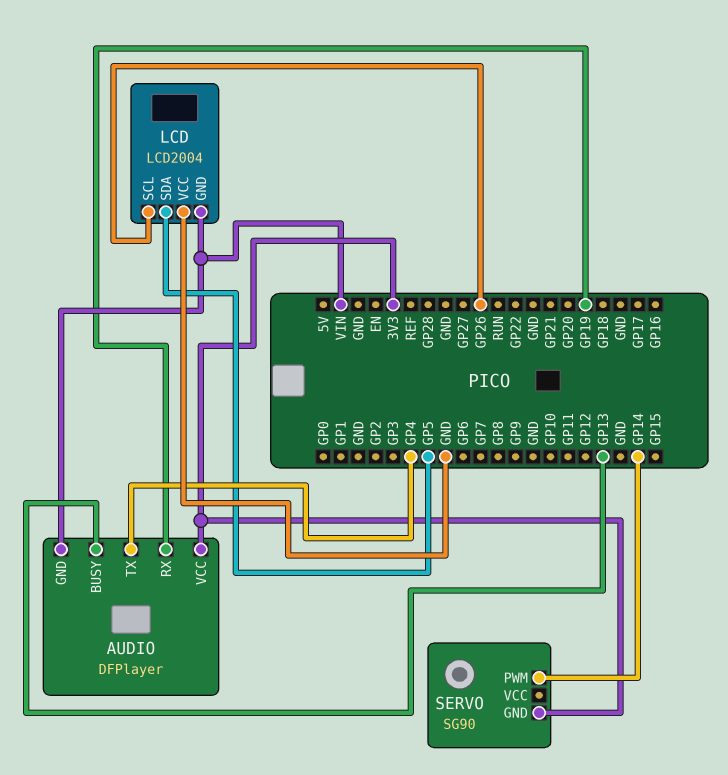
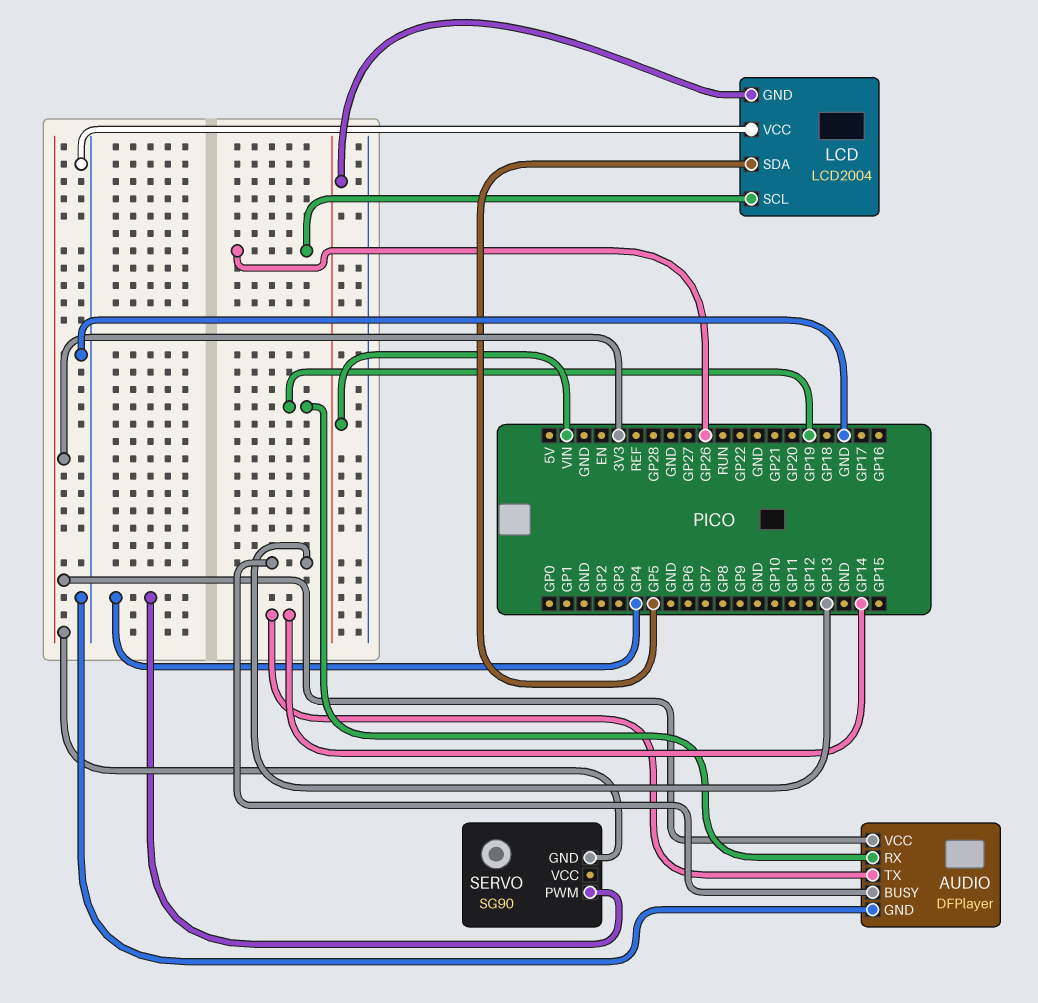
AUDIO pin GND: VIN -> GND
AUDIO pin TX: GP4 -> GP14
SERVO pin PWM: GP14 -> GP4

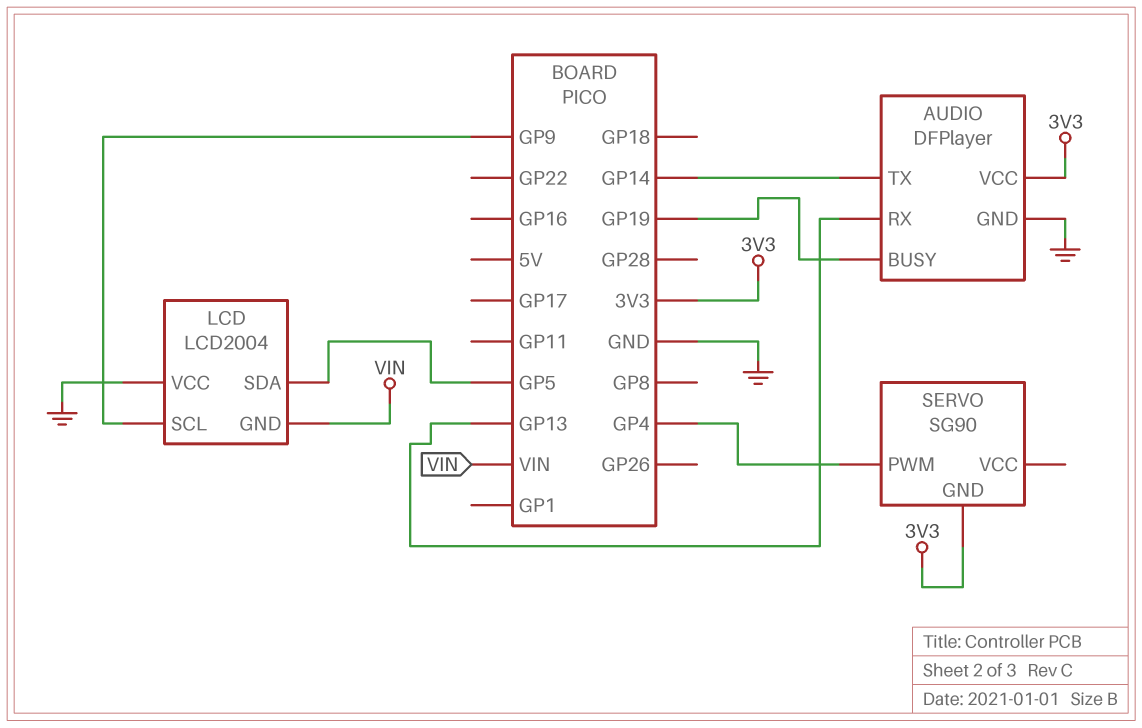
AUDIO pin BUSY: GP13 -> GP19
AUDIO pin RX: GP19 -> GP13
LCD pin SCL: GP26 -> GP9

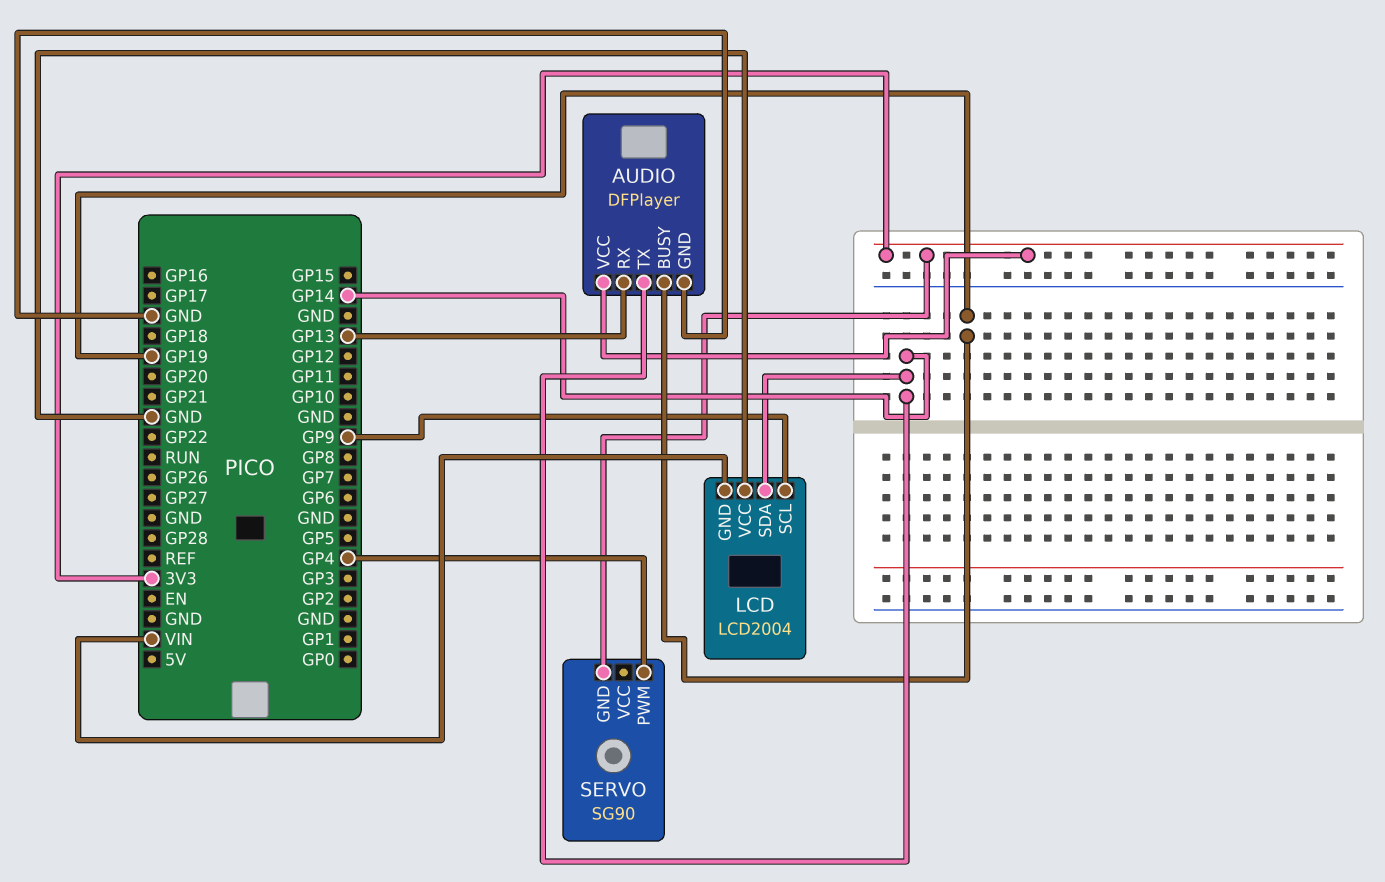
LCD pin SDA: GP5 -> GP14

